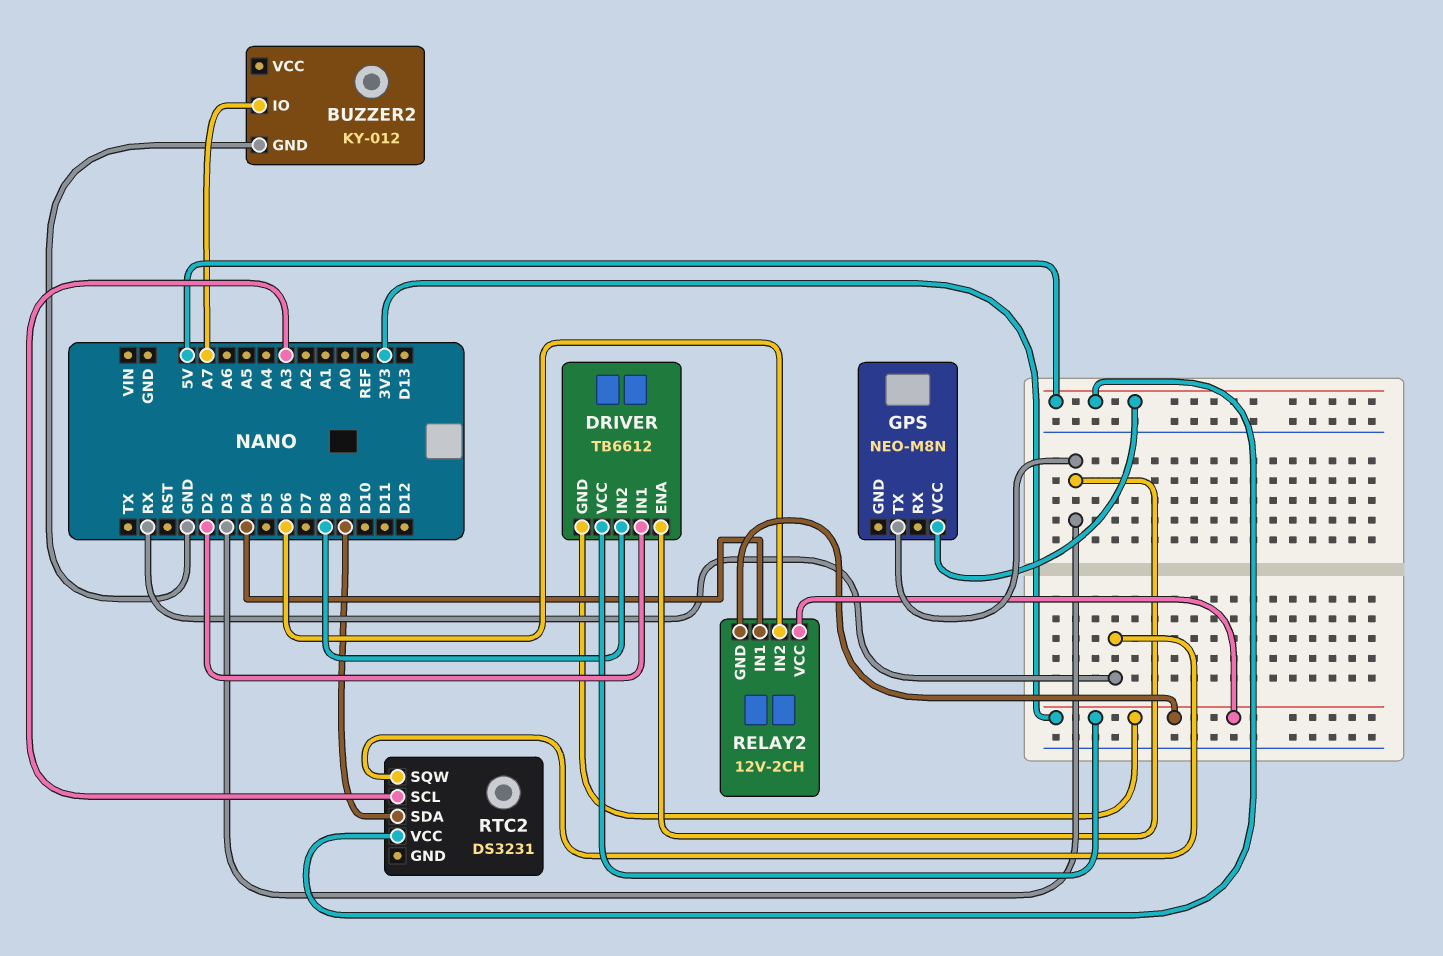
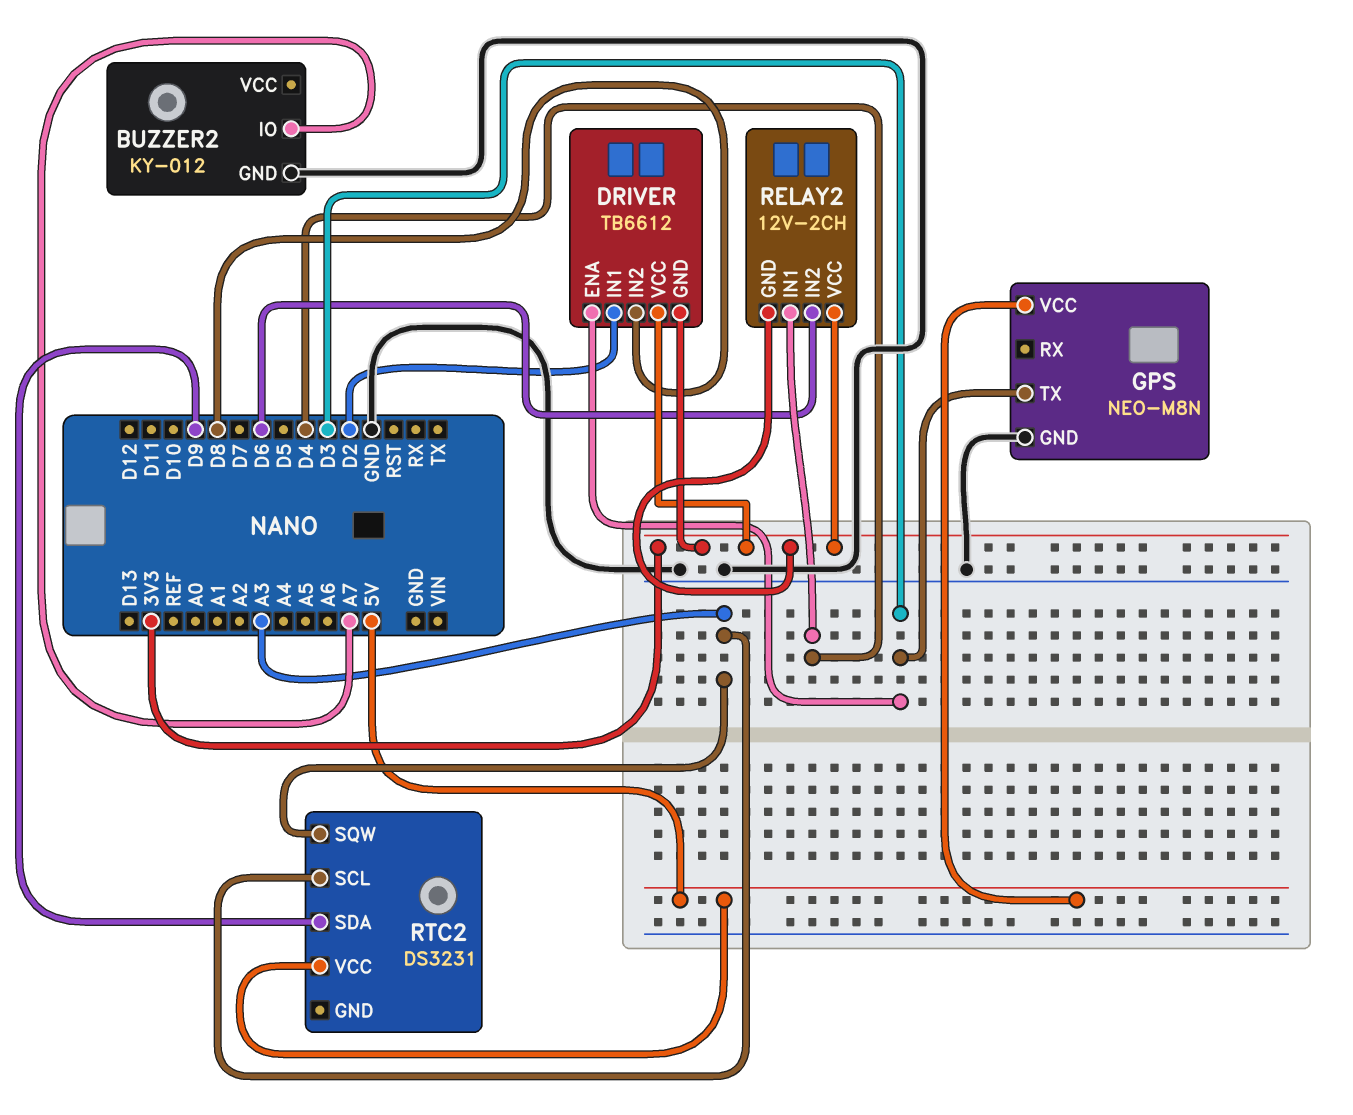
GPS pin GND: none -> GND
RTC2 pin SQW: RX -> A3

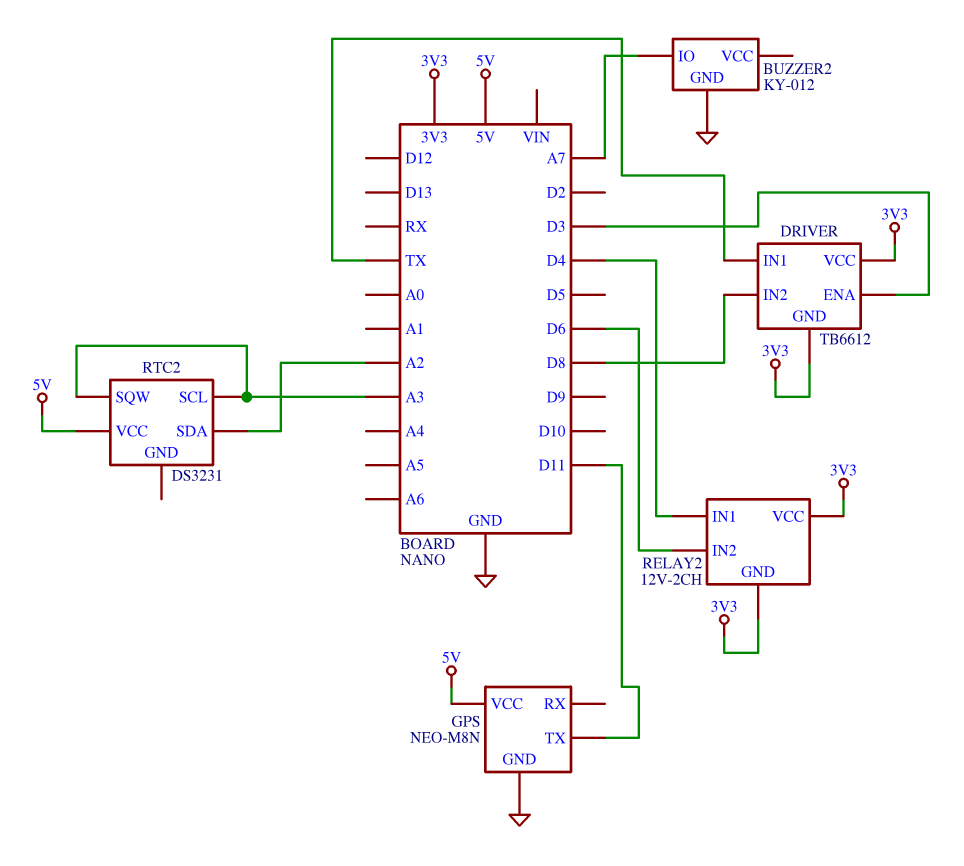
DRIVER pin IN1: D2 -> TX
GPS pin TX: D3 -> D11
RTC2 pin SDA: D9 -> A2

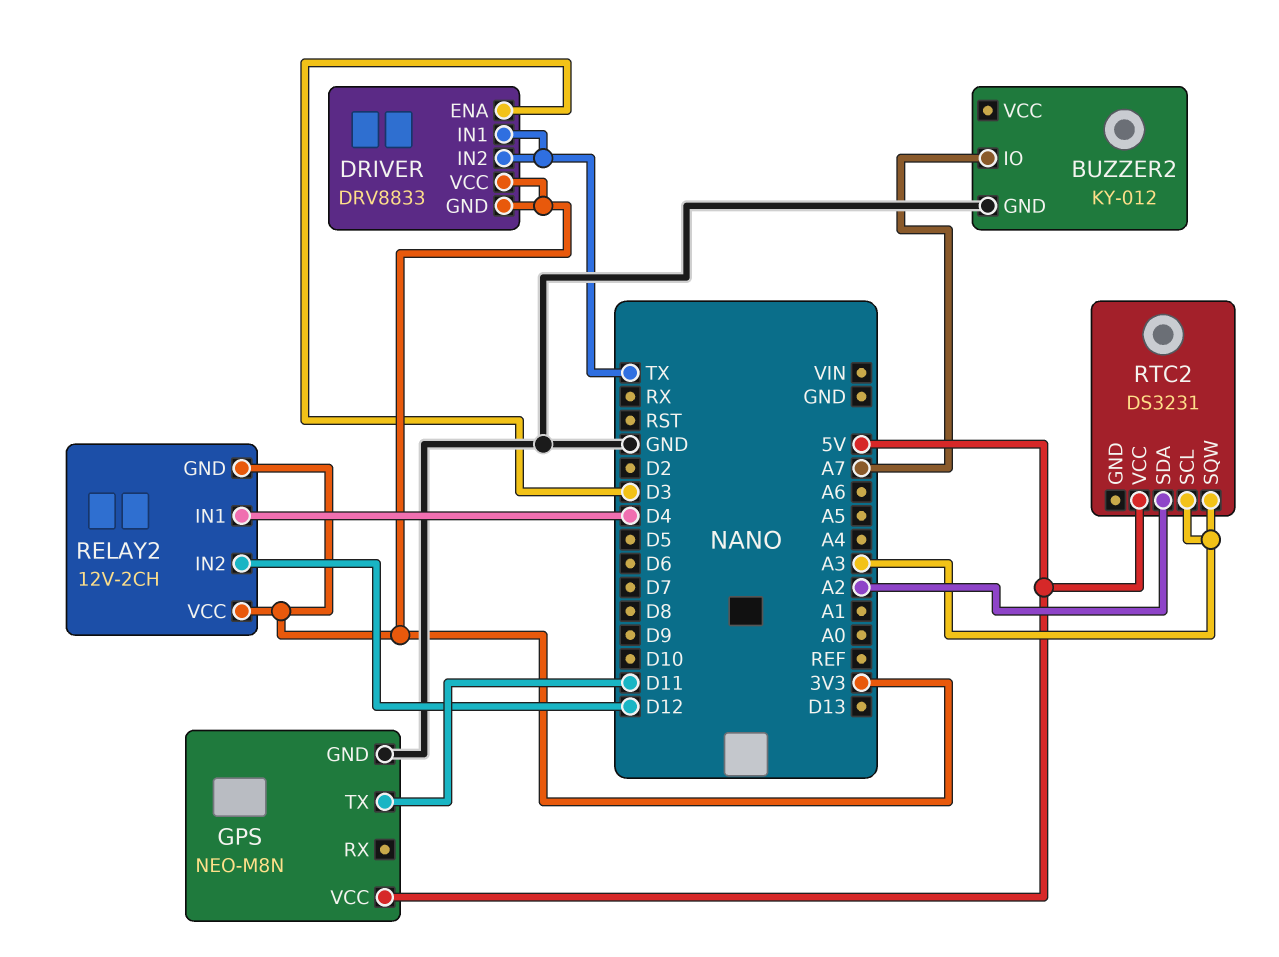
DRIVER: TB6612 -> DRV8833
DRIVER pin IN2: D8 -> TX
RELAY2 pin IN2: D6 -> D12

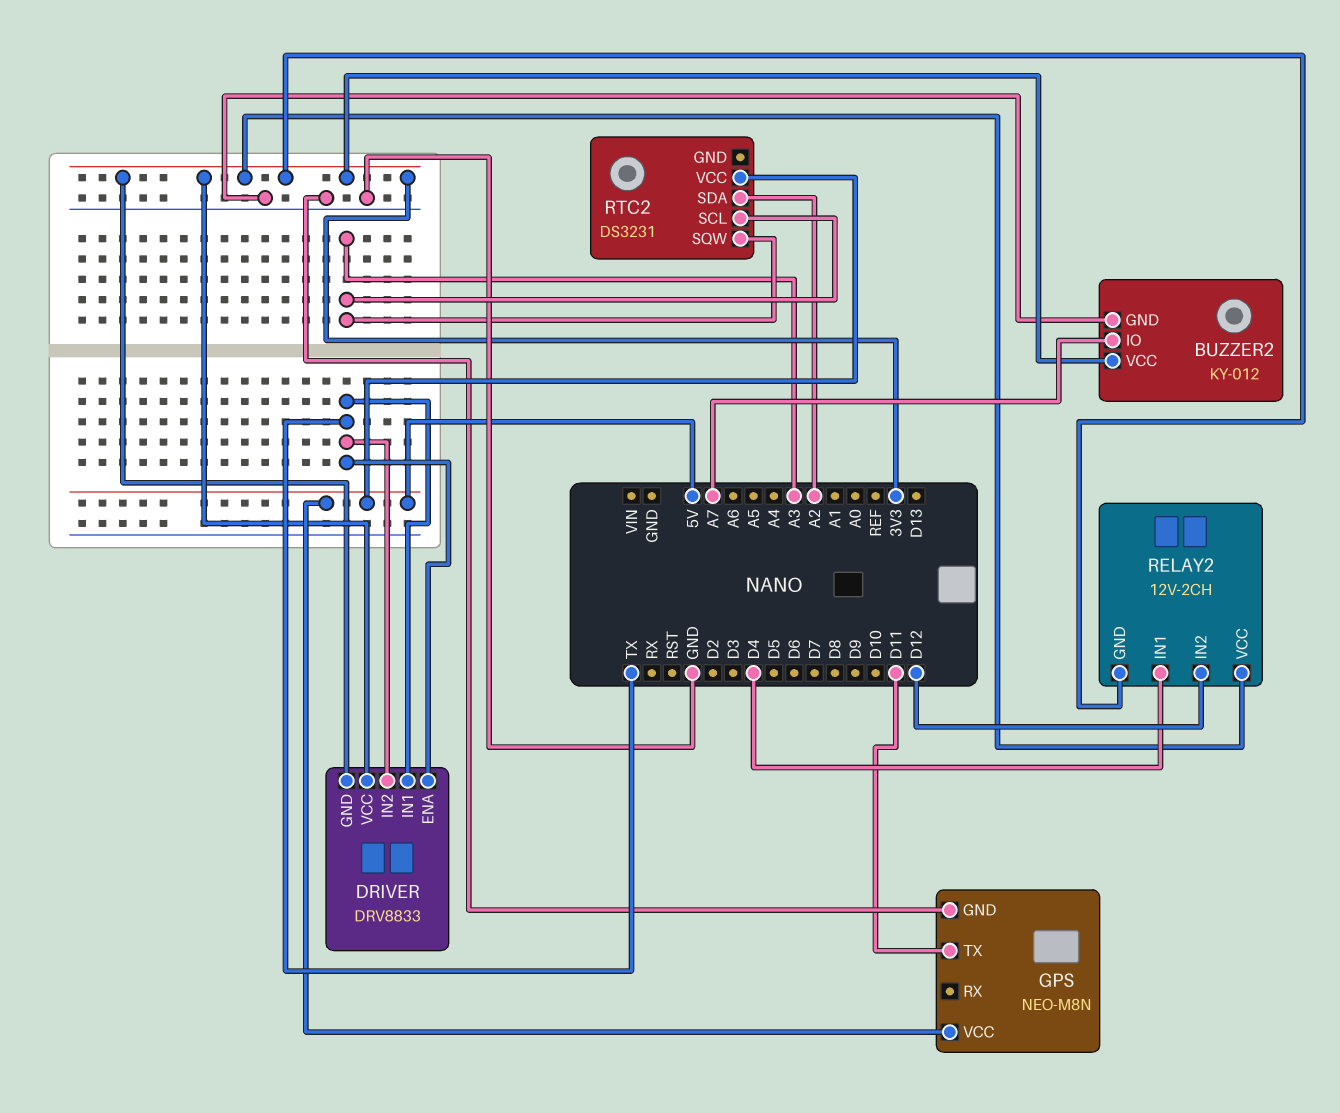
BUZZER2 pin VCC: none -> 3V3
DRIVER pin ENA: D3 -> TX

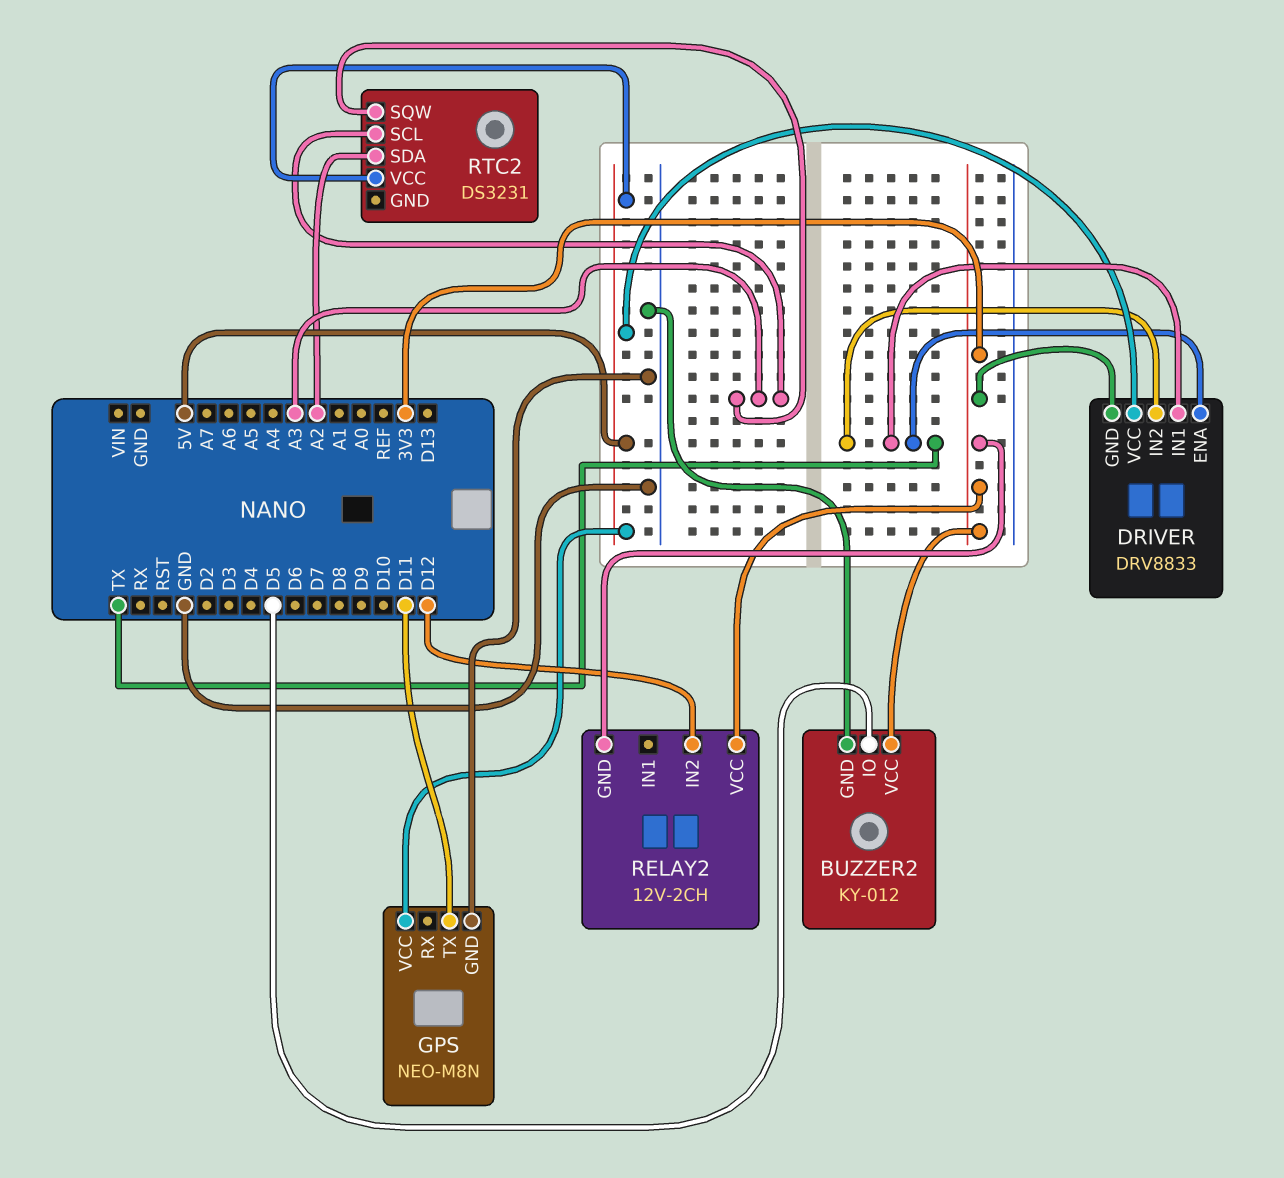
BUZZER2 pin IO: A7 -> D5
DRIVER pin VCC: 3V3 -> 5V
RELAY2 pin IN1: D4 -> none

